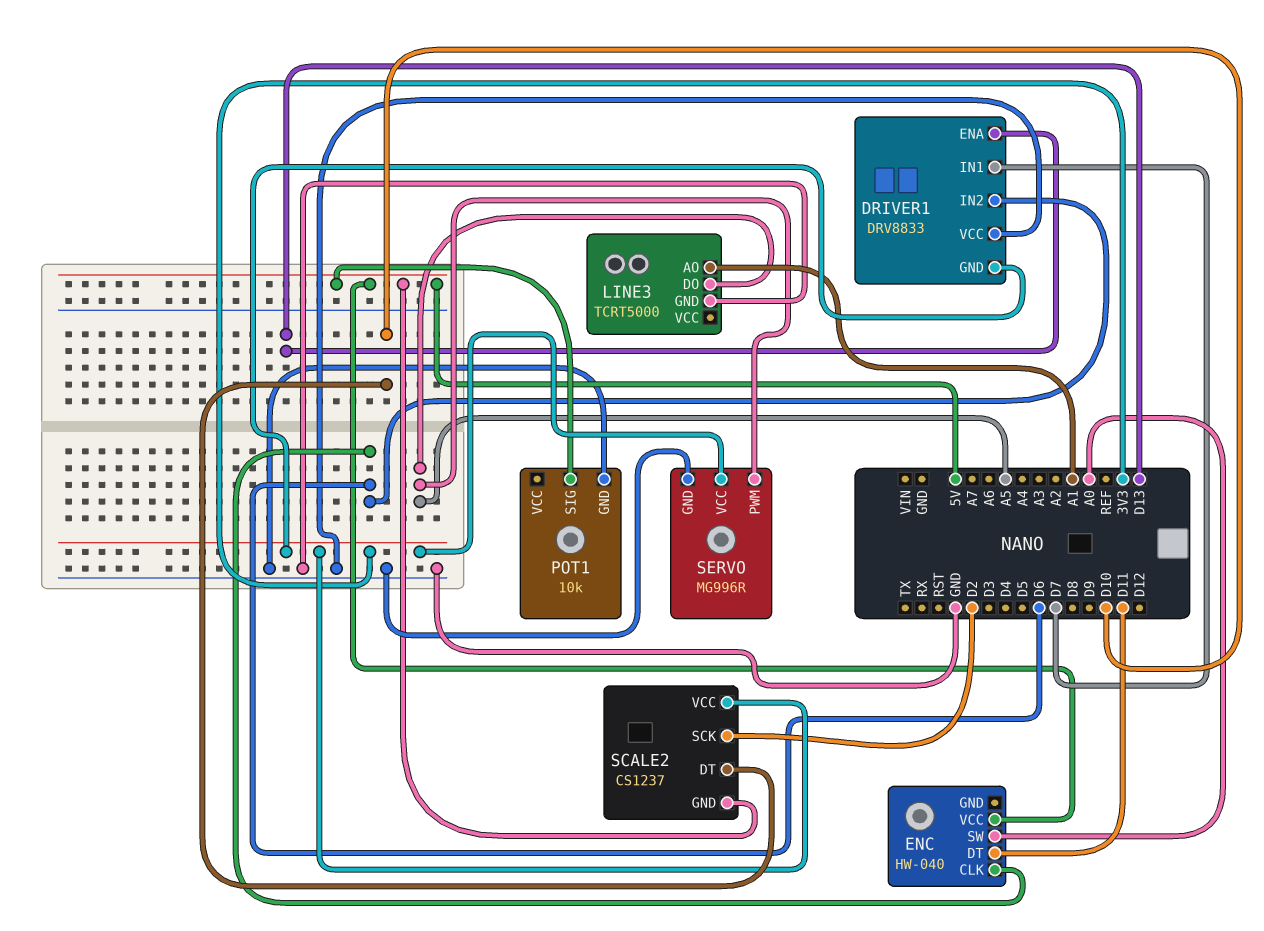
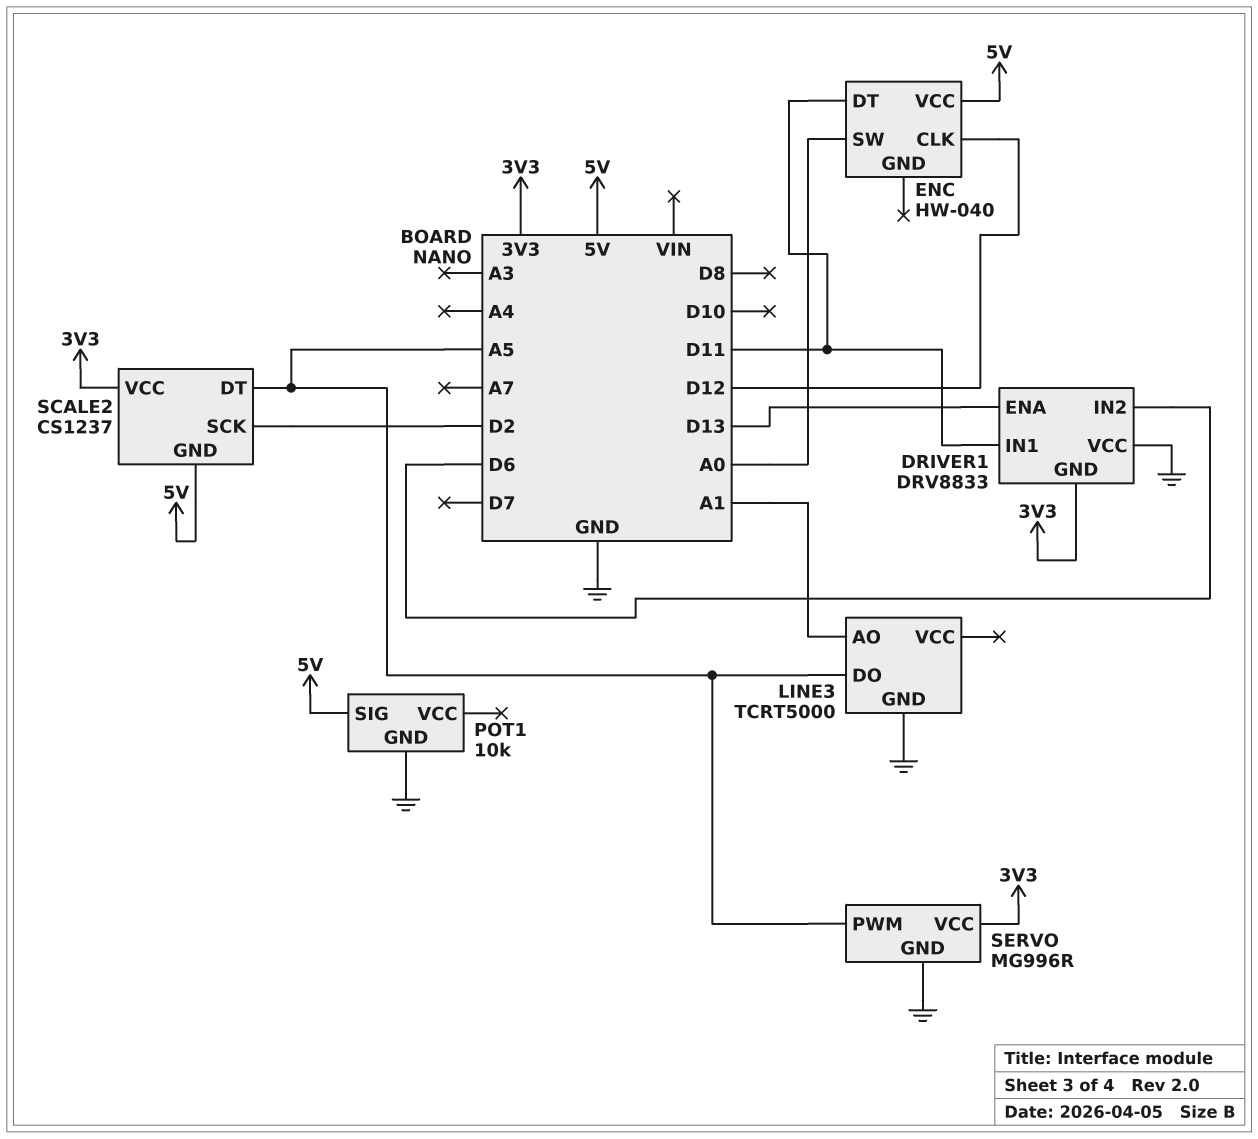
DRIVER1 pin IN1: D7 -> D11
ENC pin CLK: D6 -> D12
SCALE2 pin DT: D10 -> A5

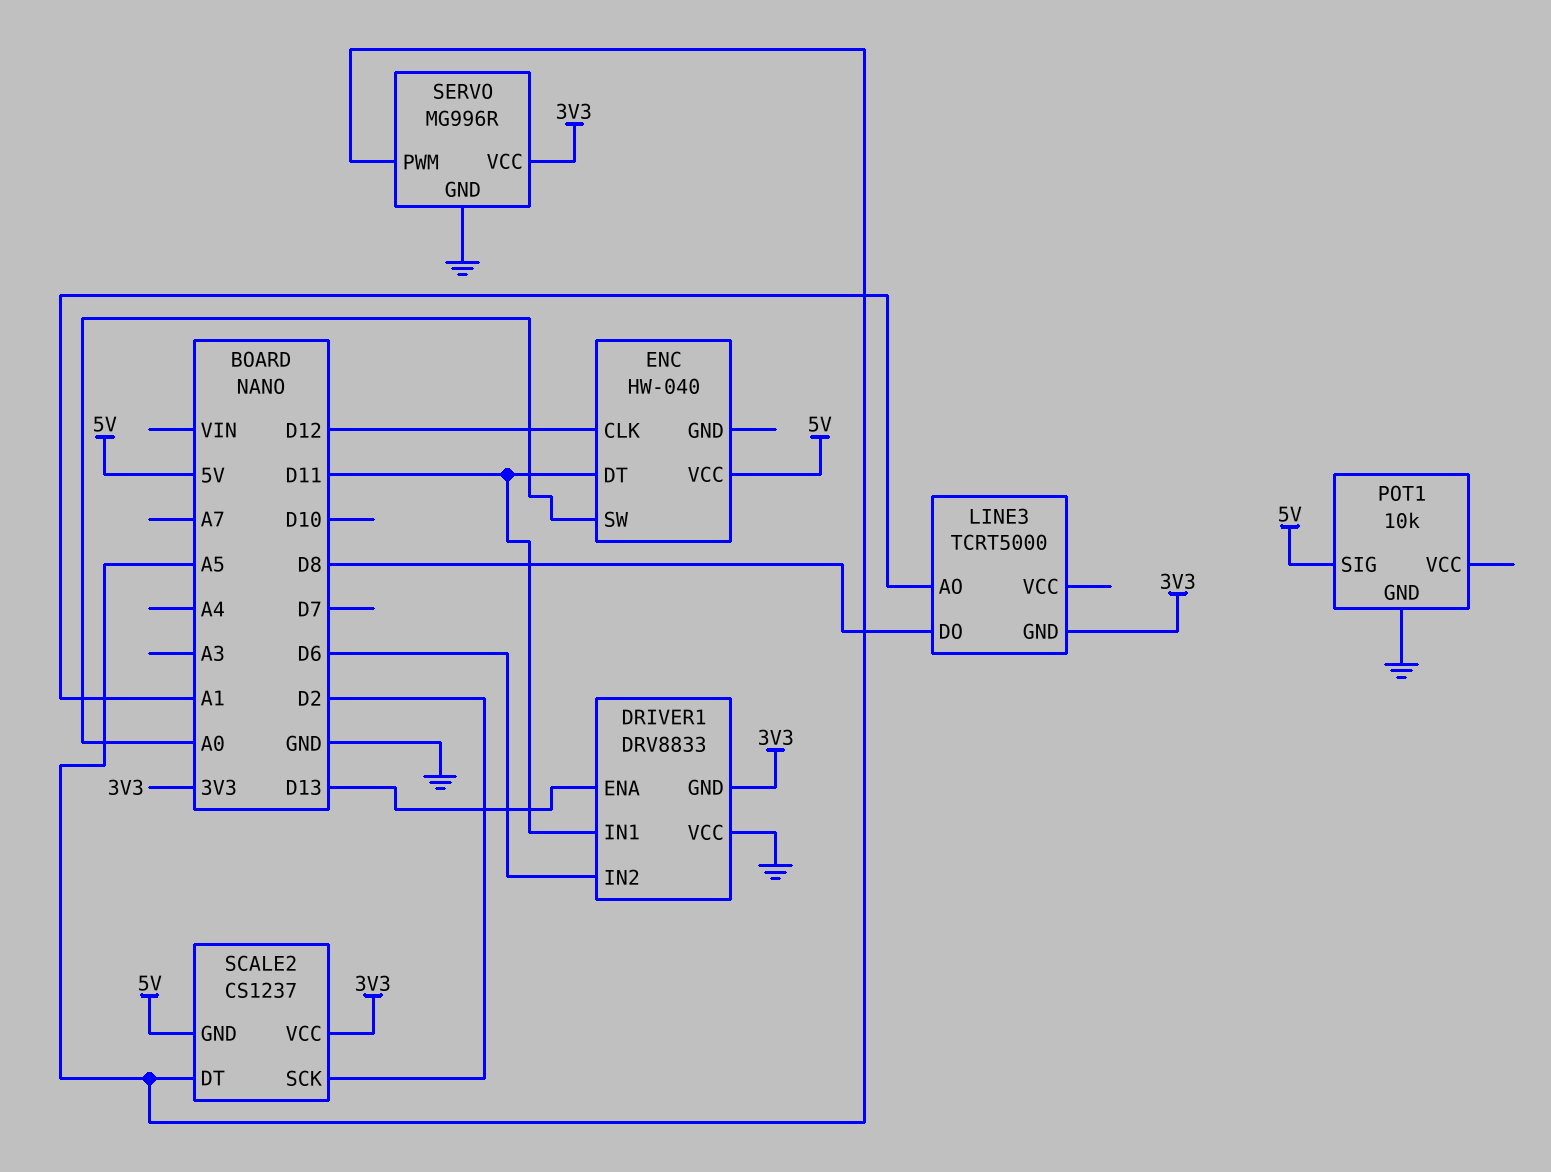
LINE3 pin DO: A5 -> D8
LINE3 pin GND: GND -> 3V3

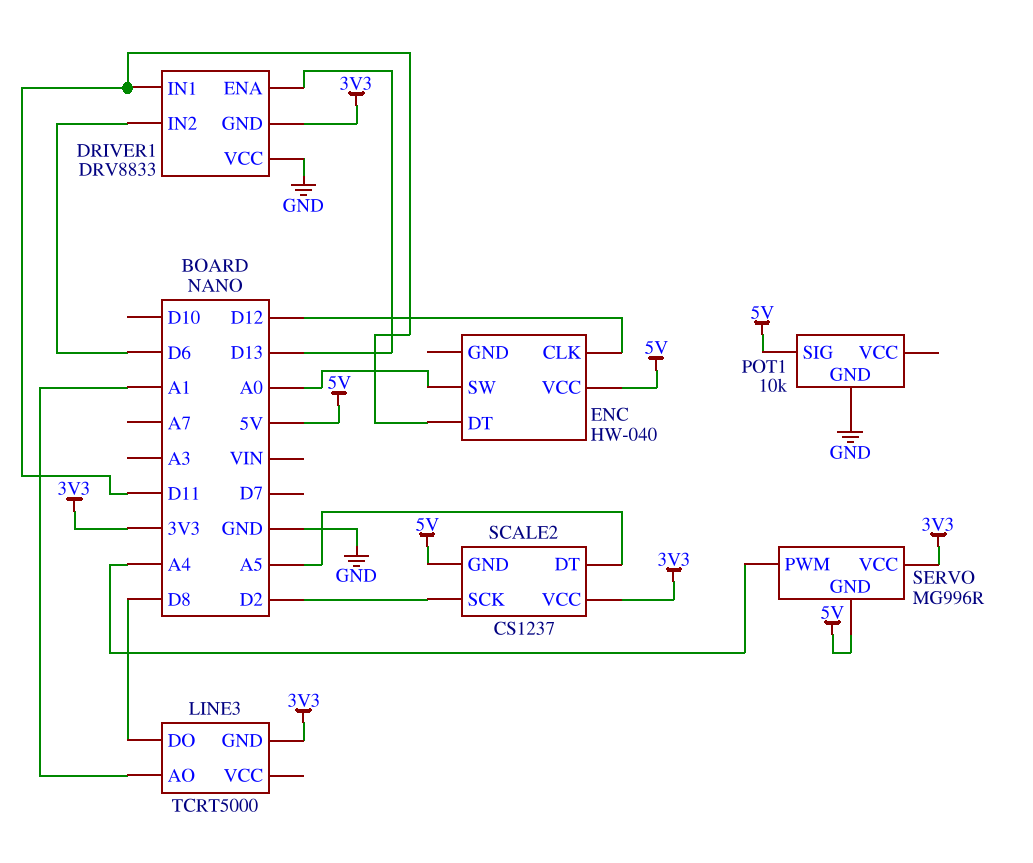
SERVO pin GND: GND -> 5V
SERVO pin PWM: A5 -> A4

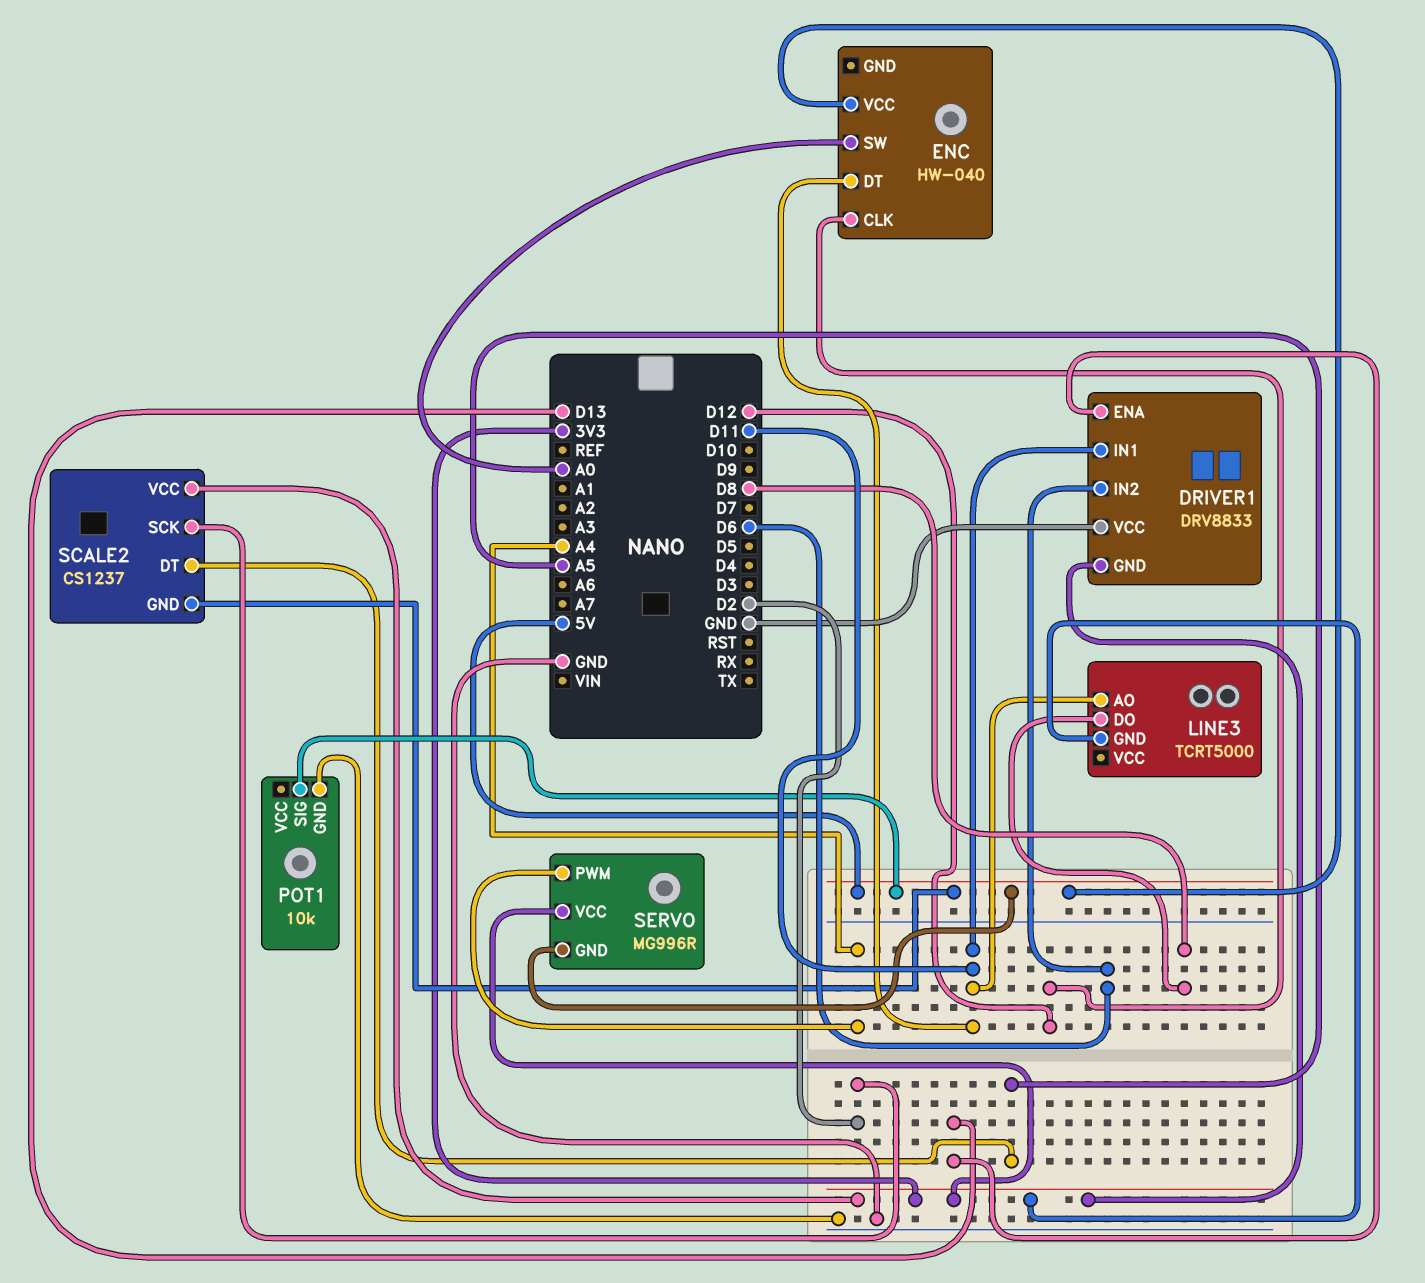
LINE3 pin AO: A1 -> D11

